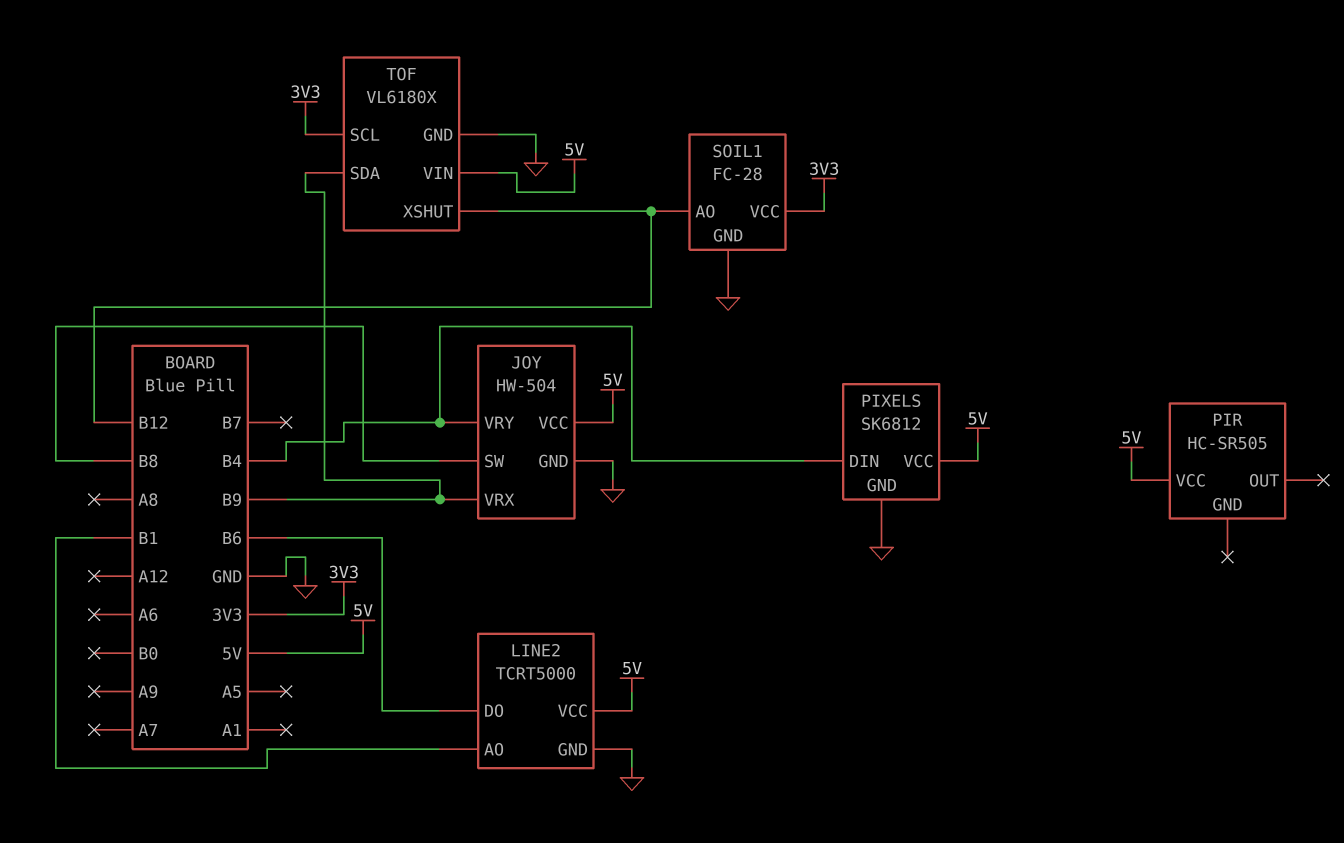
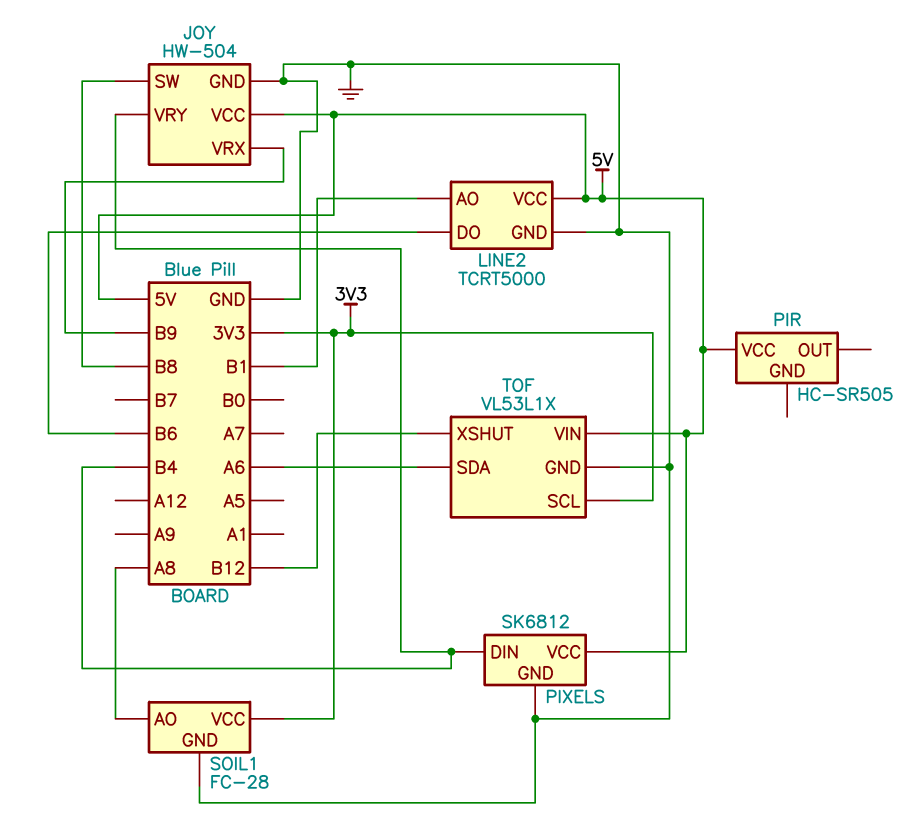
SOIL1 pin AO: B12 -> A8
TOF: VL6180X -> VL53L1X
TOF pin SDA: B9 -> A6

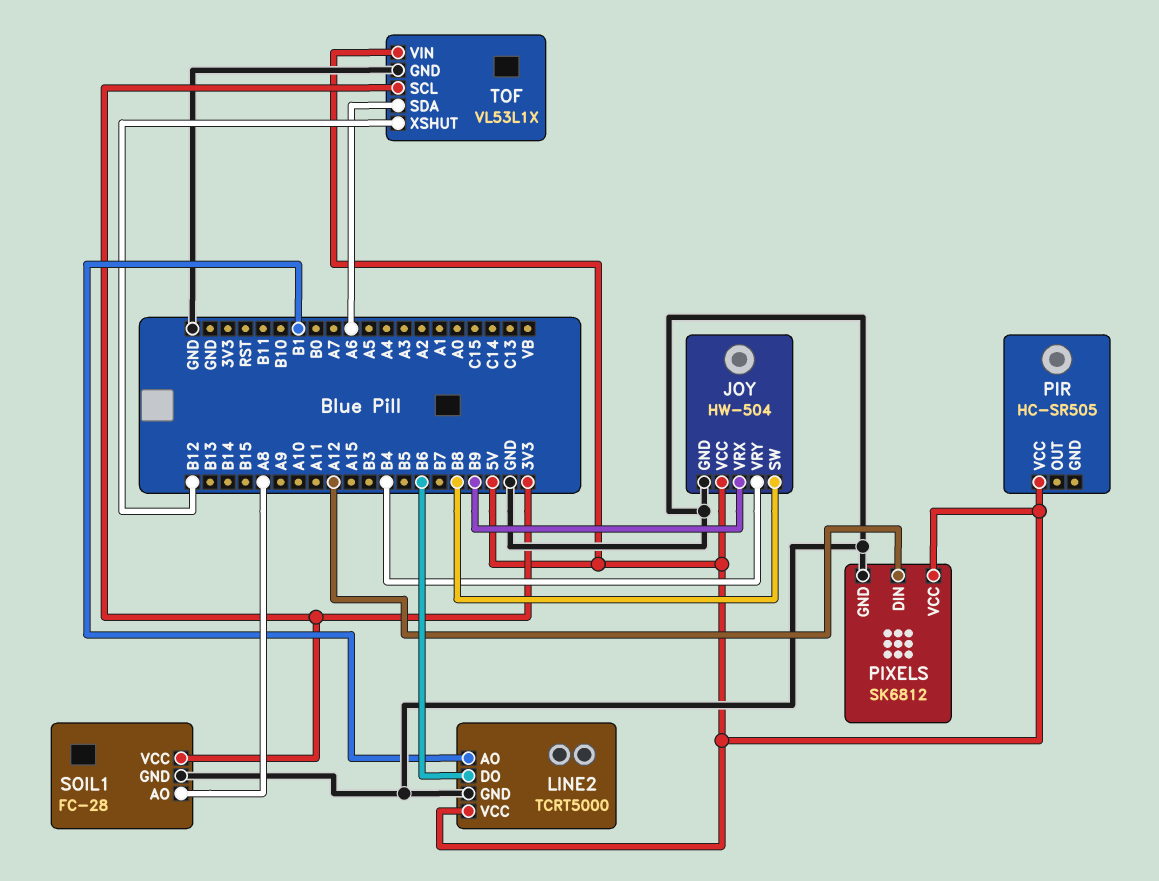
PIXELS pin DIN: B4 -> A12

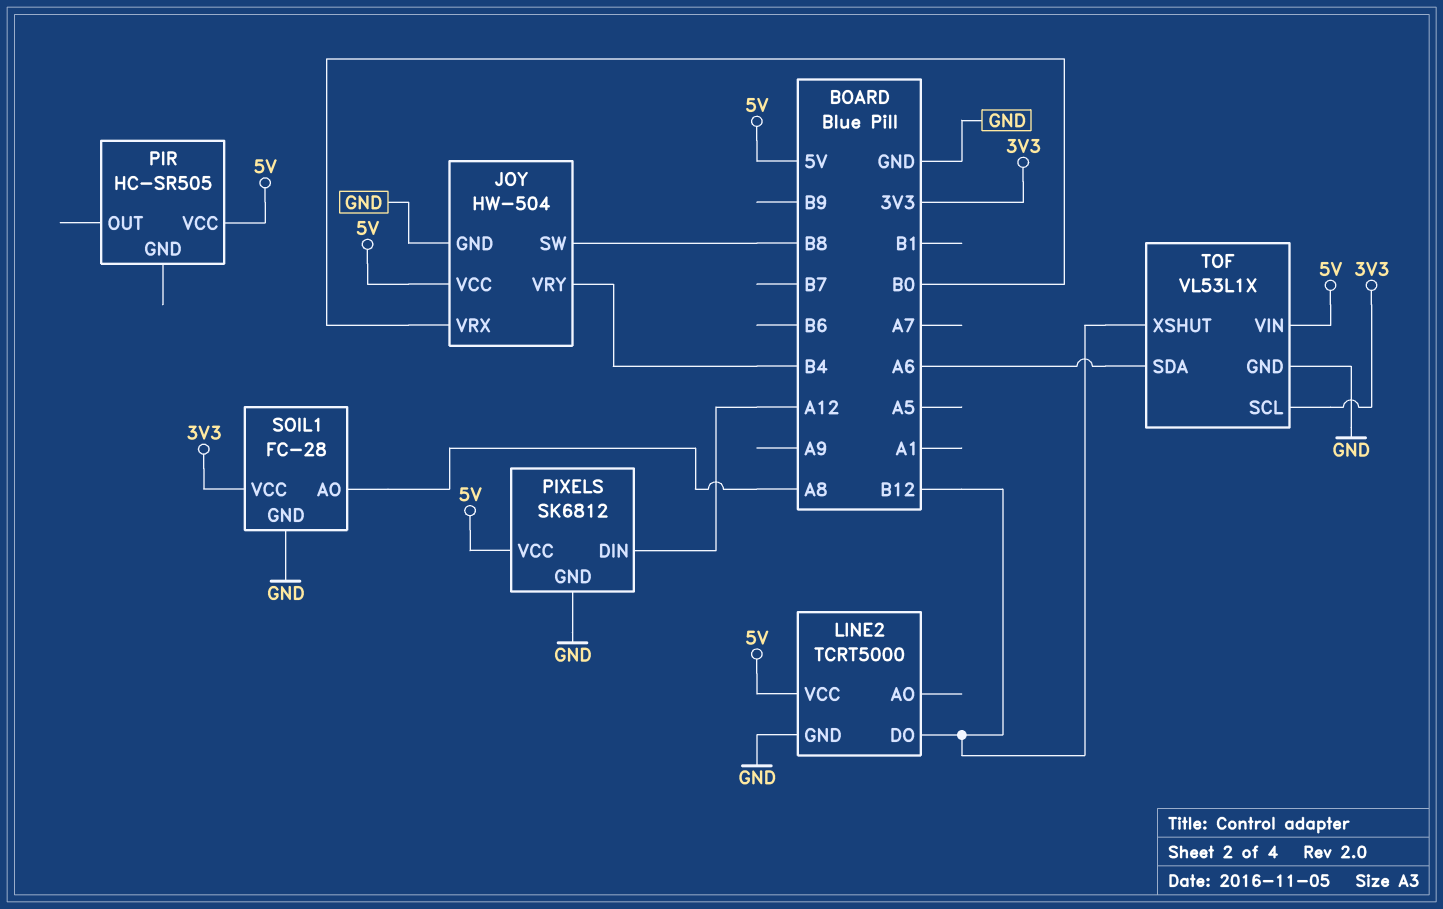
JOY pin VRX: B9 -> B0
LINE2 pin AO: B1 -> none
LINE2 pin DO: B6 -> B12

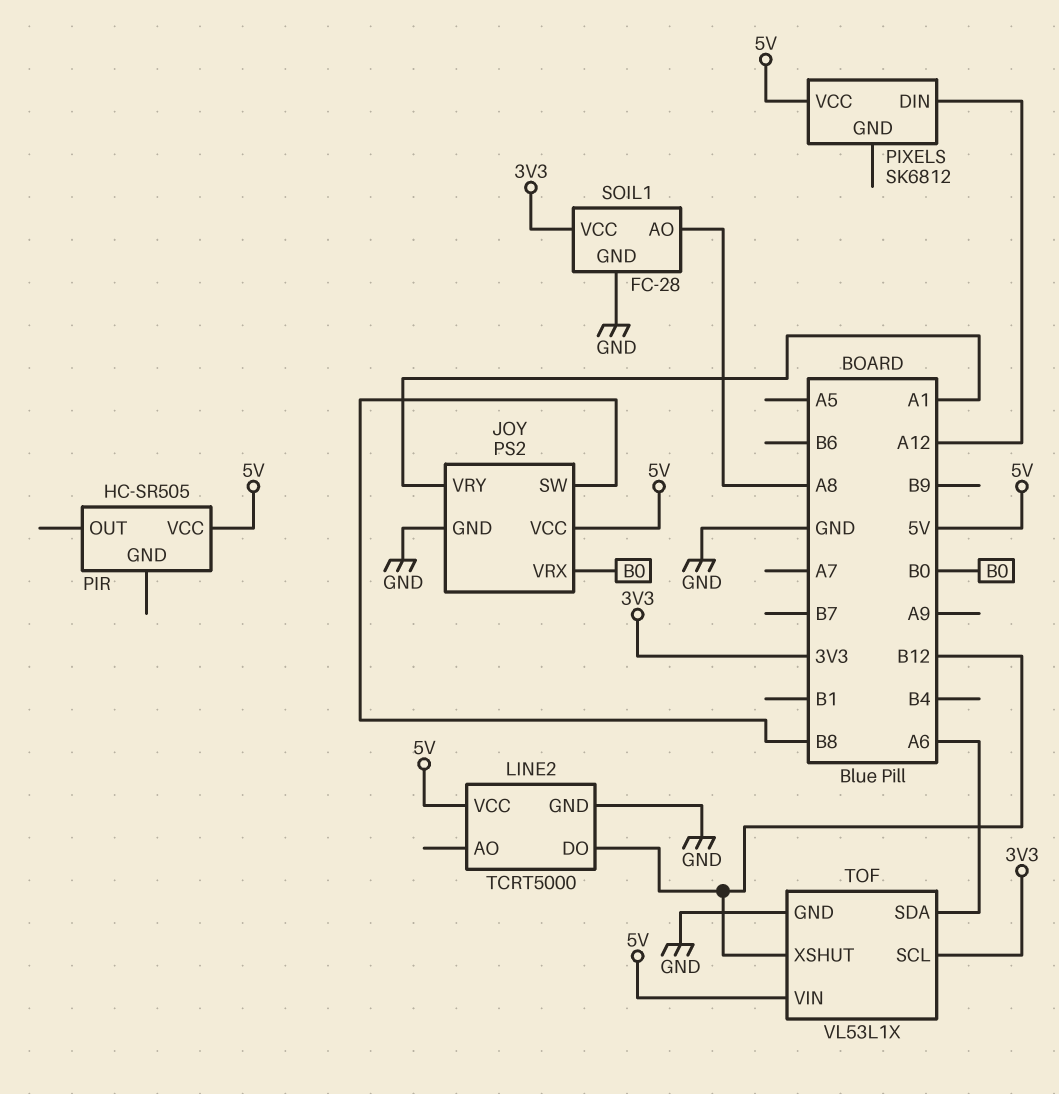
JOY: HW-504 -> PS2
JOY pin VRY: B4 -> A1
PIXELS pin GND: GND -> none

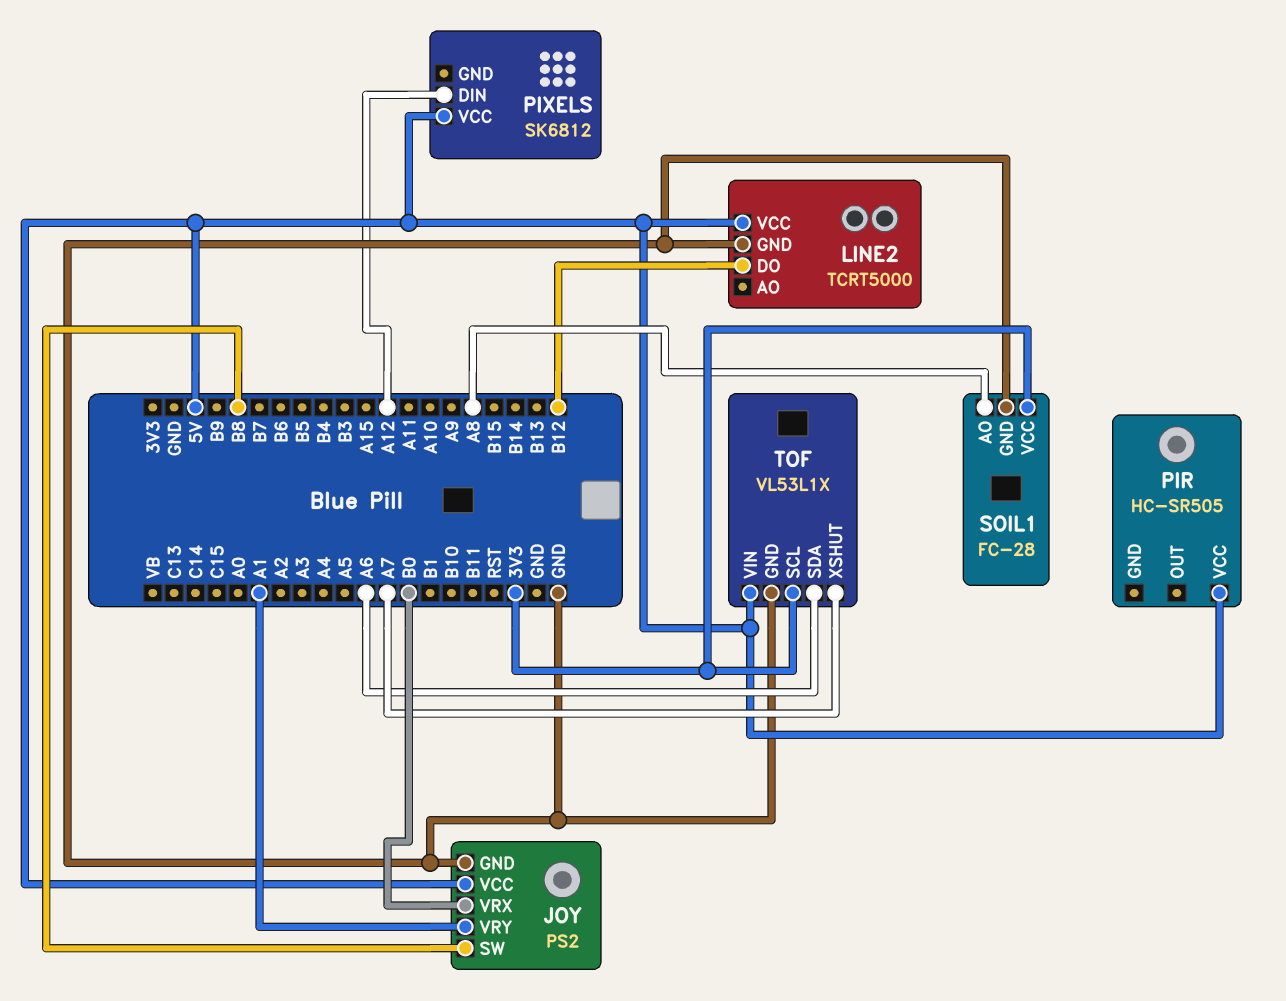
TOF pin XSHUT: B12 -> A7

